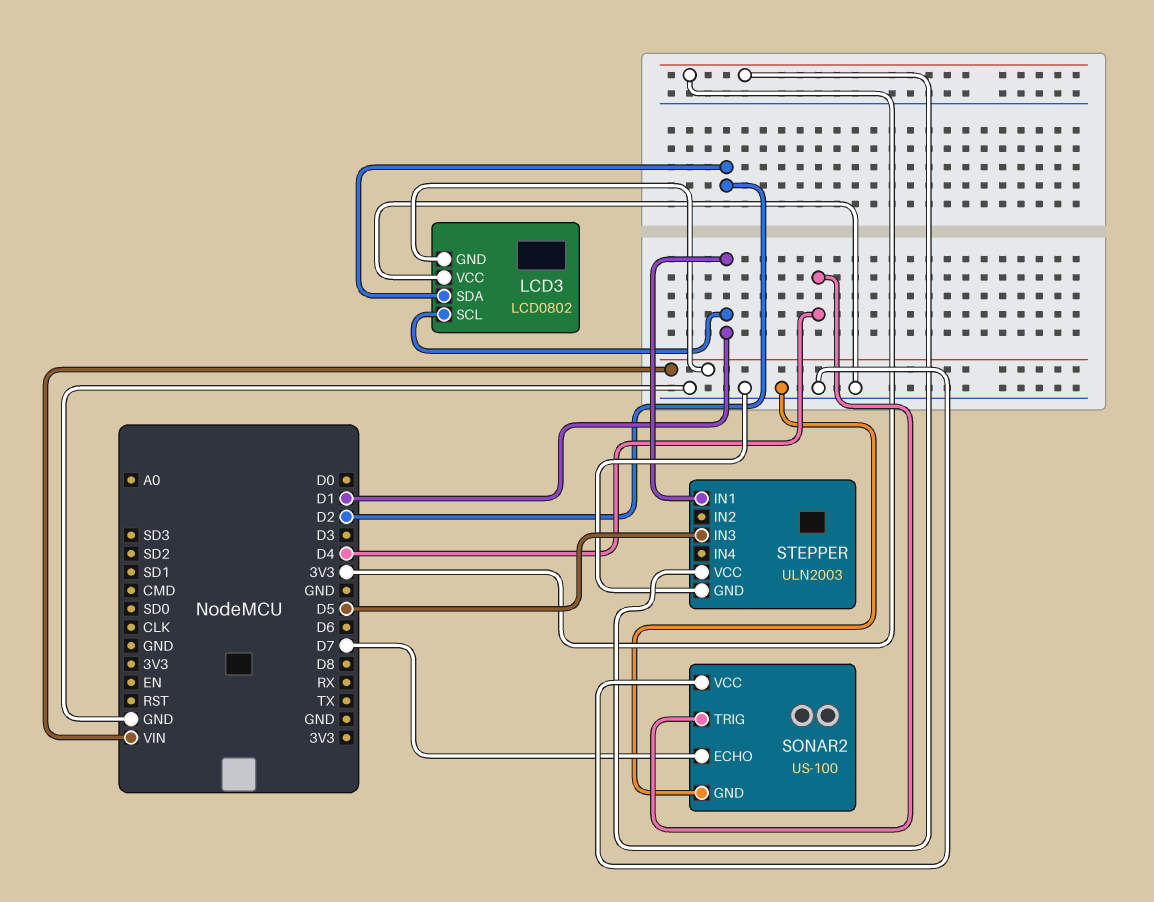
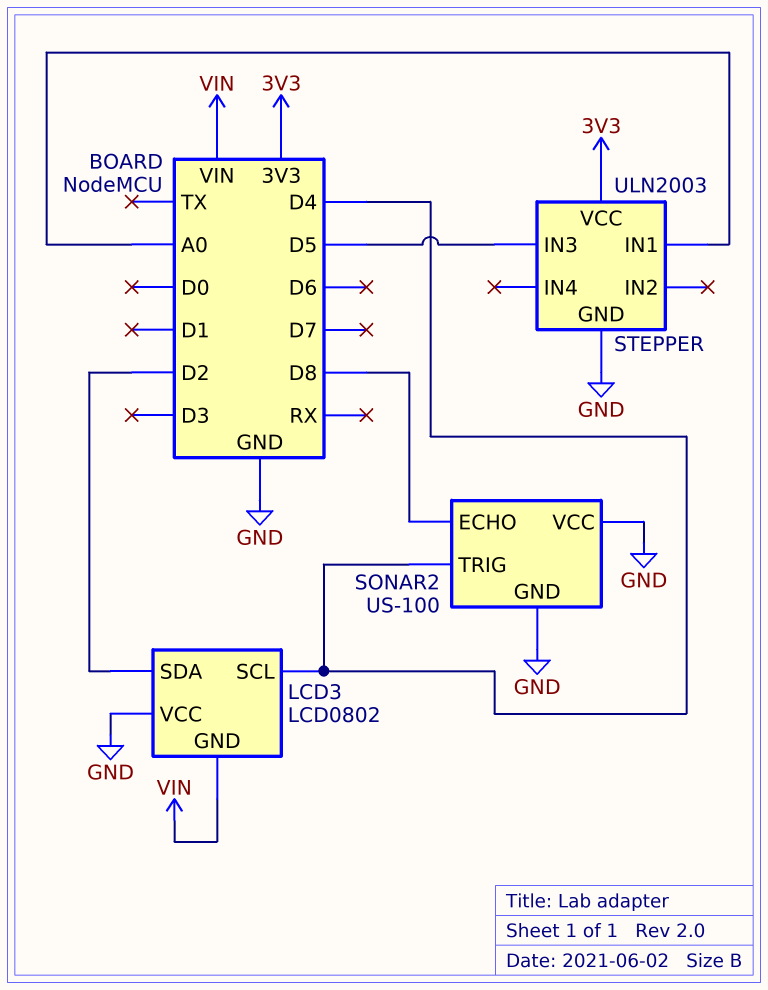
LCD3 pin SCL: D1 -> D4
SONAR2 pin ECHO: D7 -> D8
STEPPER pin IN1: D1 -> A0

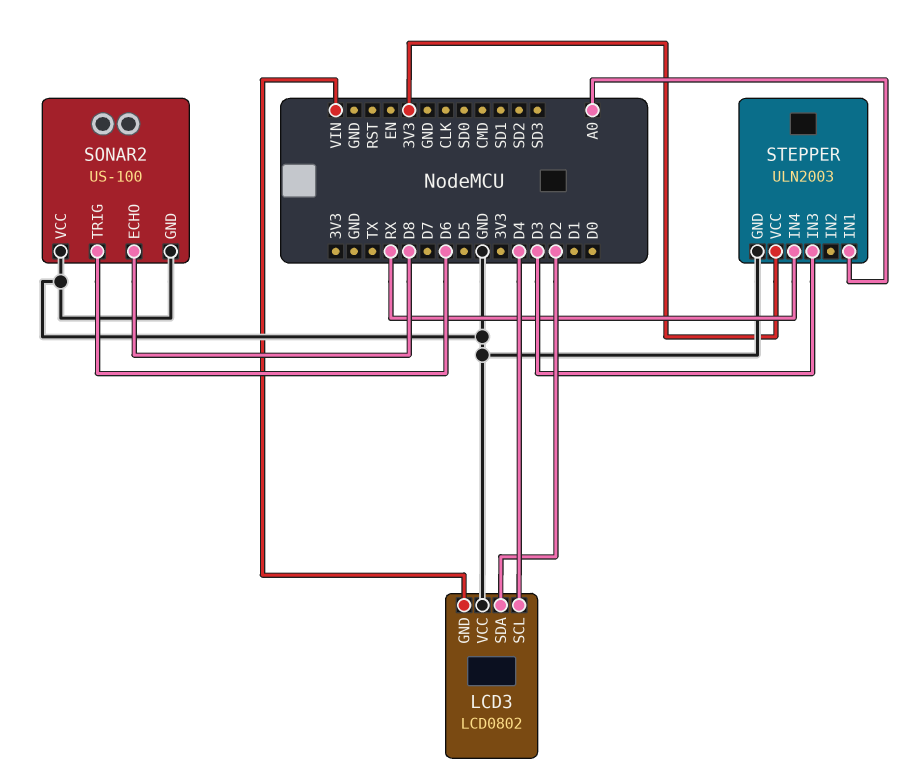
SONAR2 pin TRIG: D4 -> D6
STEPPER pin IN3: D5 -> D3
STEPPER pin IN4: none -> RX

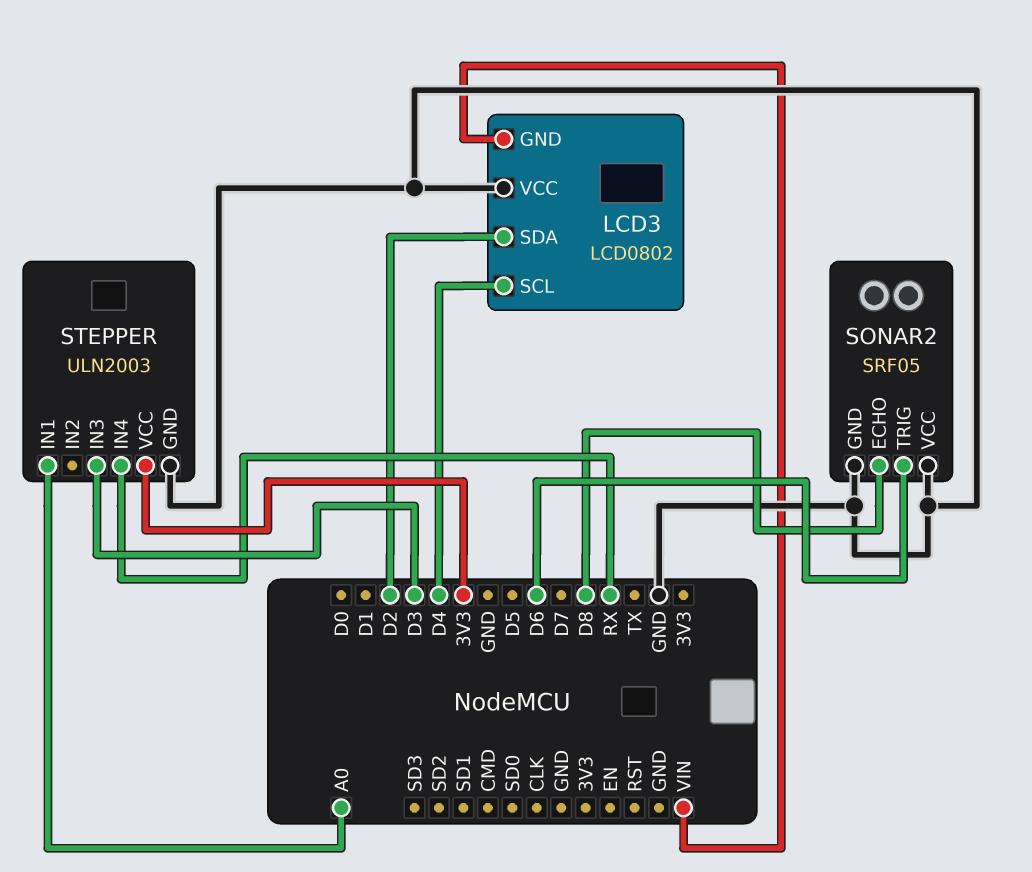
SONAR2: US-100 -> SRF05

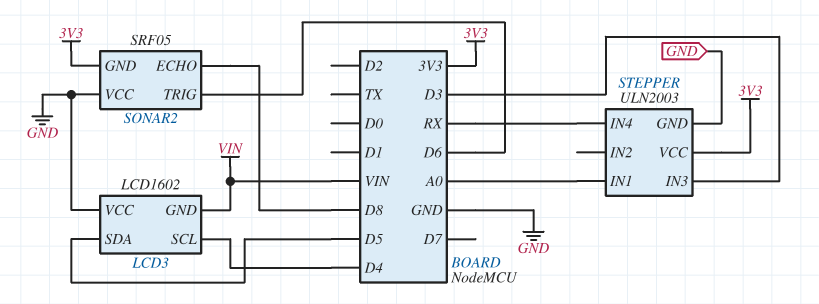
LCD3: LCD0802 -> LCD1602
LCD3 pin SDA: D2 -> D5
SONAR2 pin GND: GND -> 3V3

